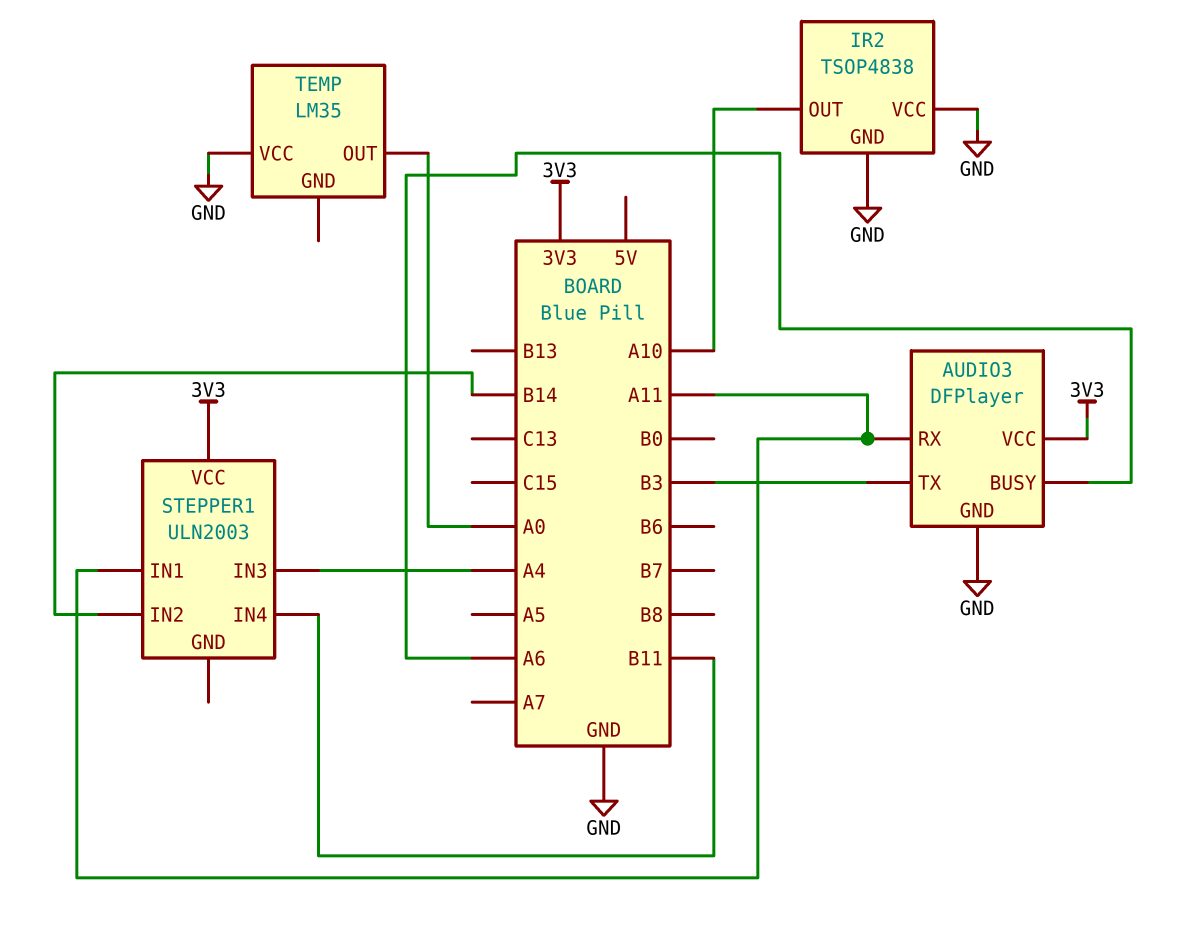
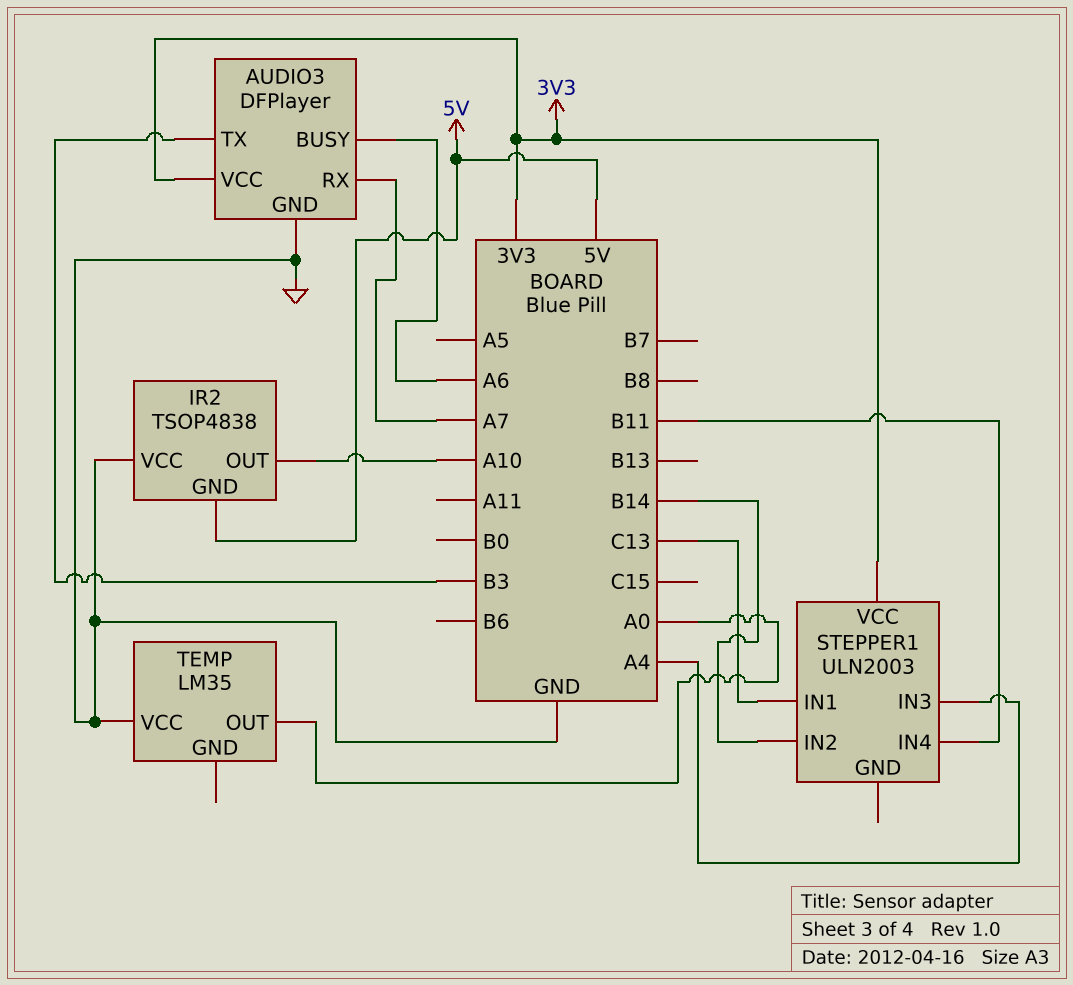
AUDIO3 pin RX: A11 -> A7
IR2 pin GND: GND -> 5V
STEPPER1 pin IN1: A11 -> C13

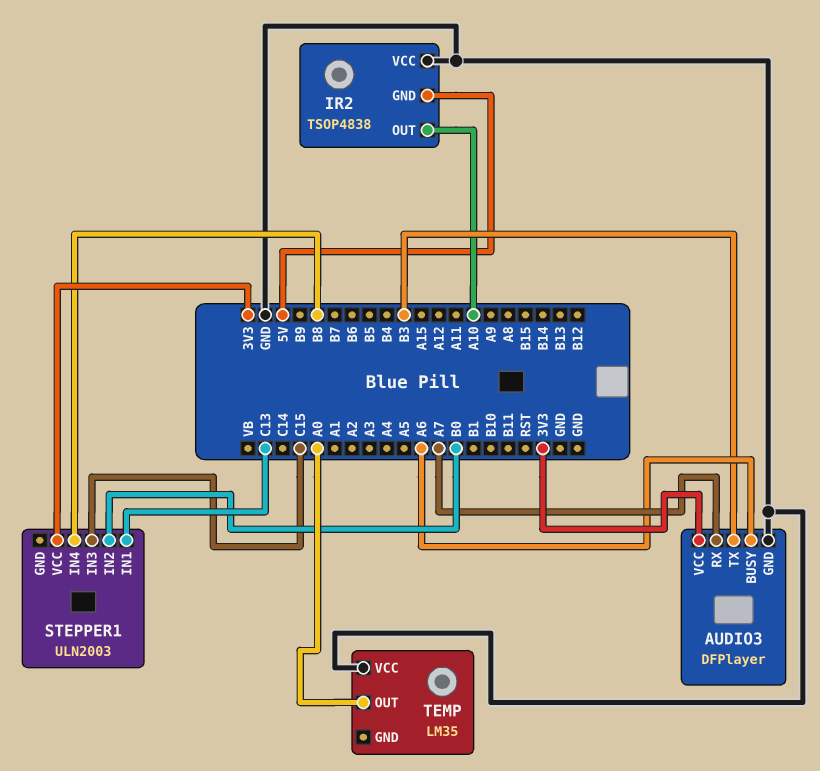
STEPPER1 pin IN2: B14 -> B0
STEPPER1 pin IN3: A4 -> C15
STEPPER1 pin IN4: B11 -> B8

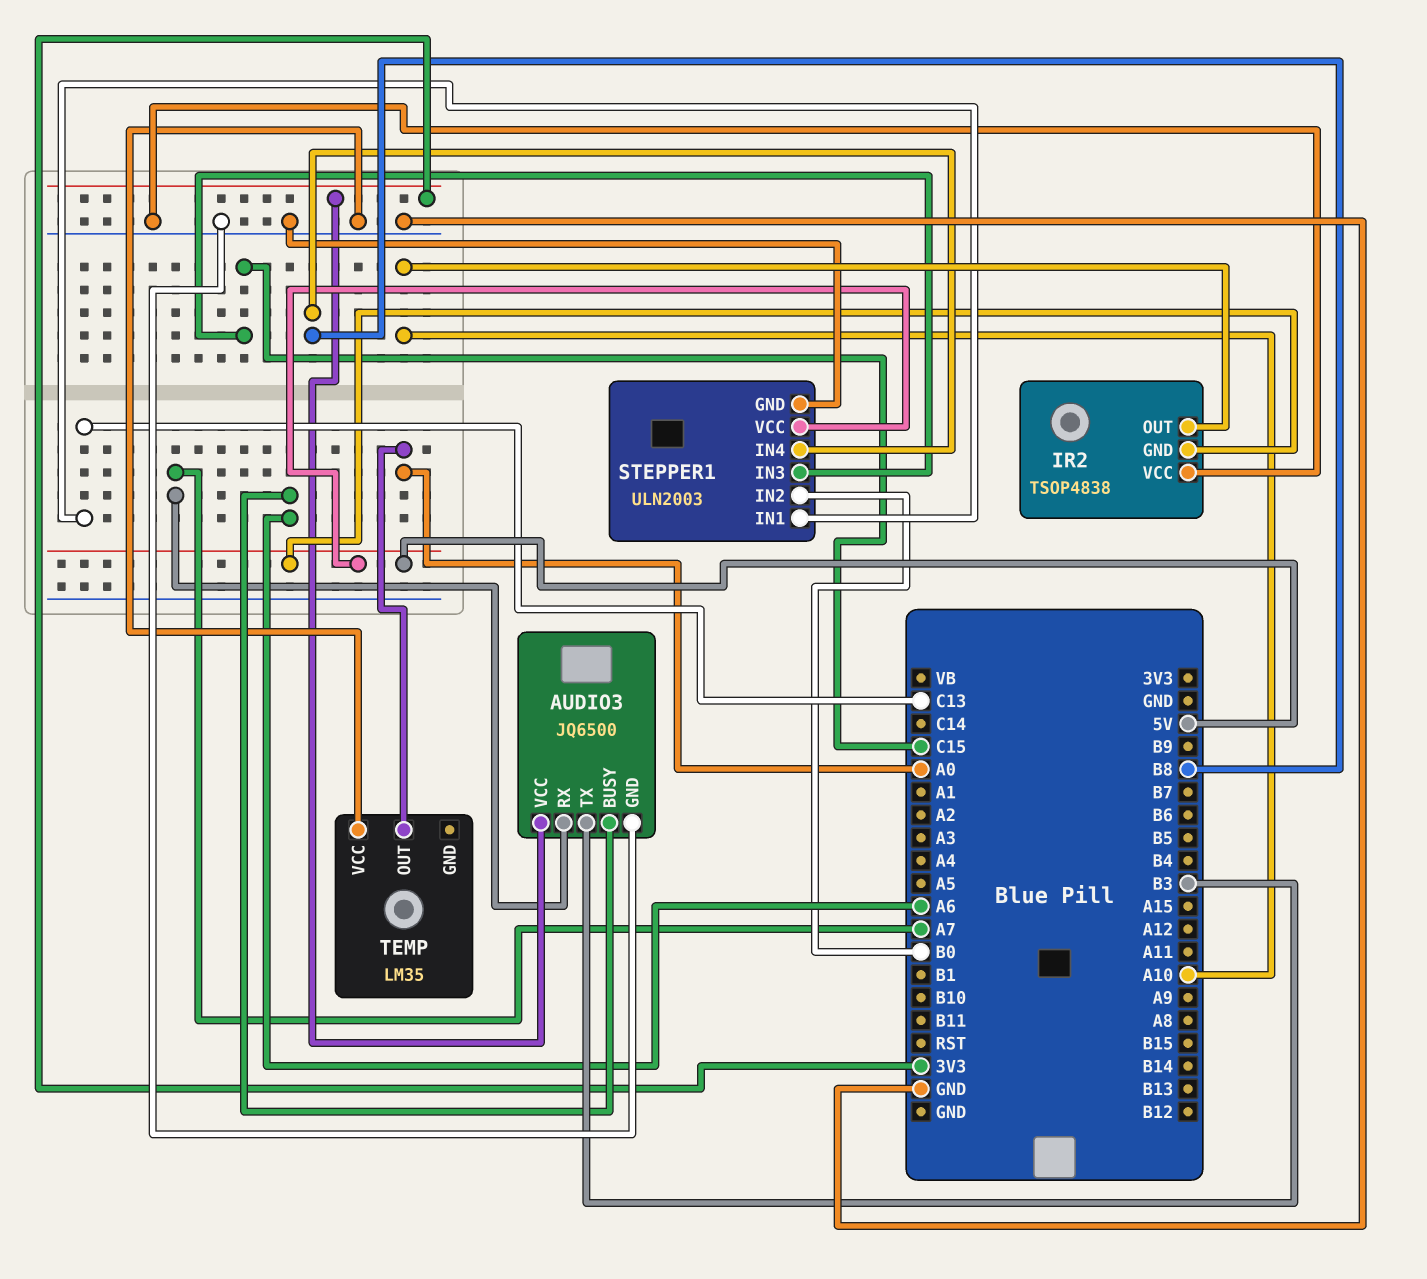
AUDIO3: DFPlayer -> JQ6500
STEPPER1 pin GND: none -> GND
STEPPER1 pin VCC: 3V3 -> 5V

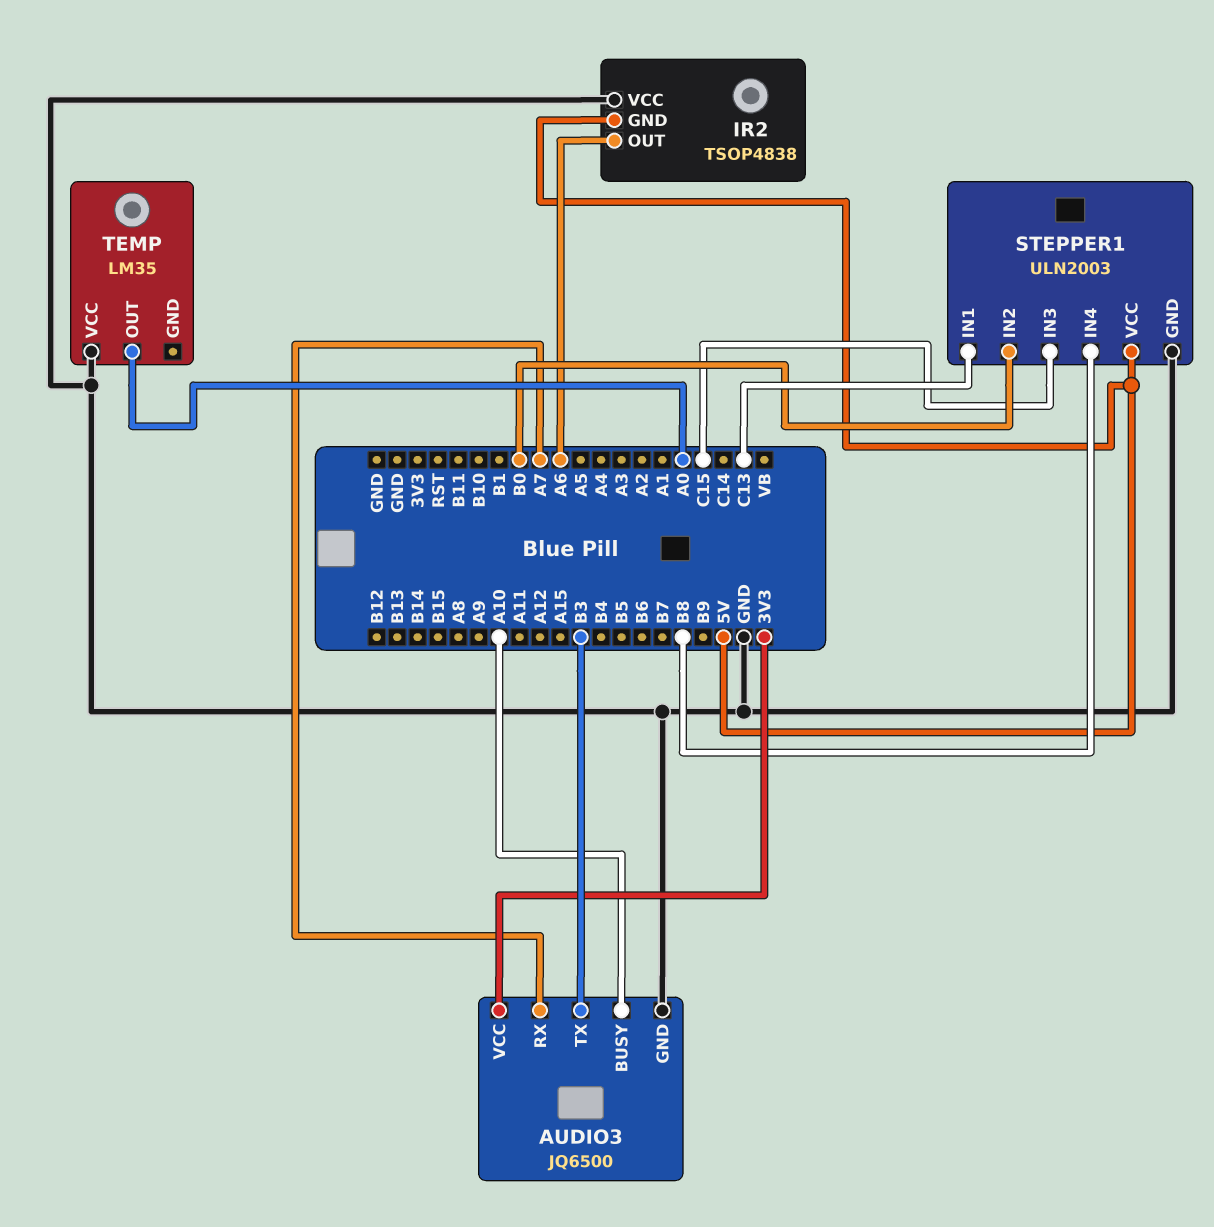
AUDIO3 pin BUSY: A6 -> A10
IR2 pin OUT: A10 -> A6

